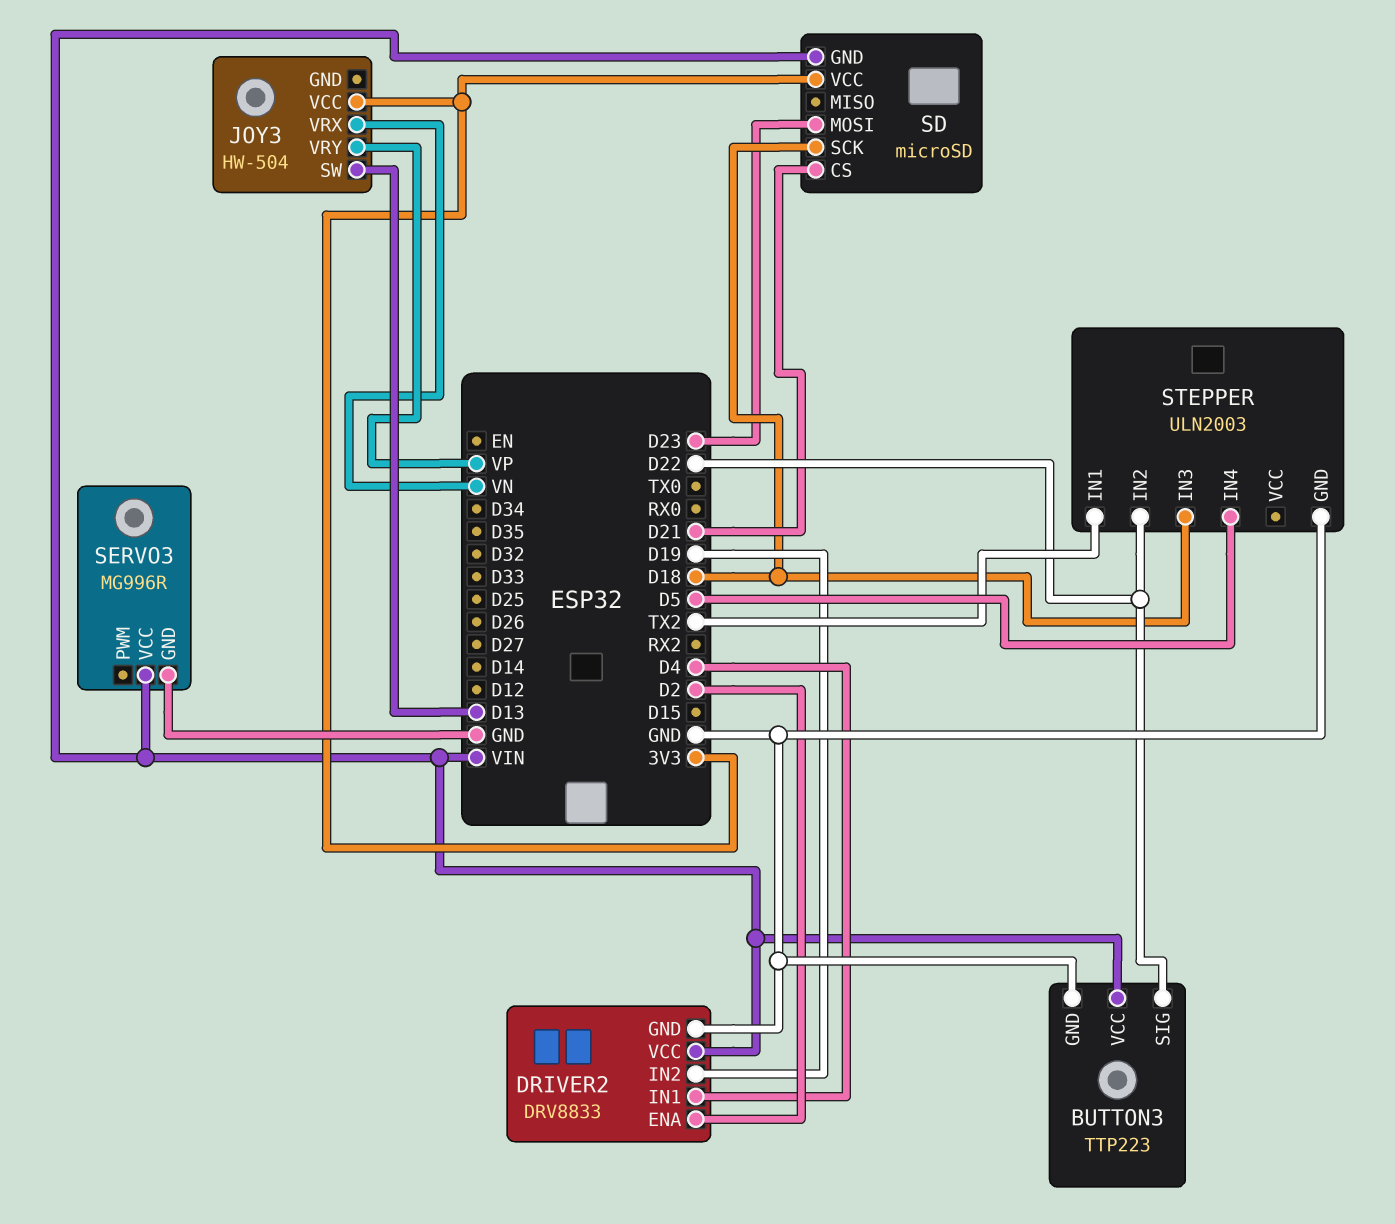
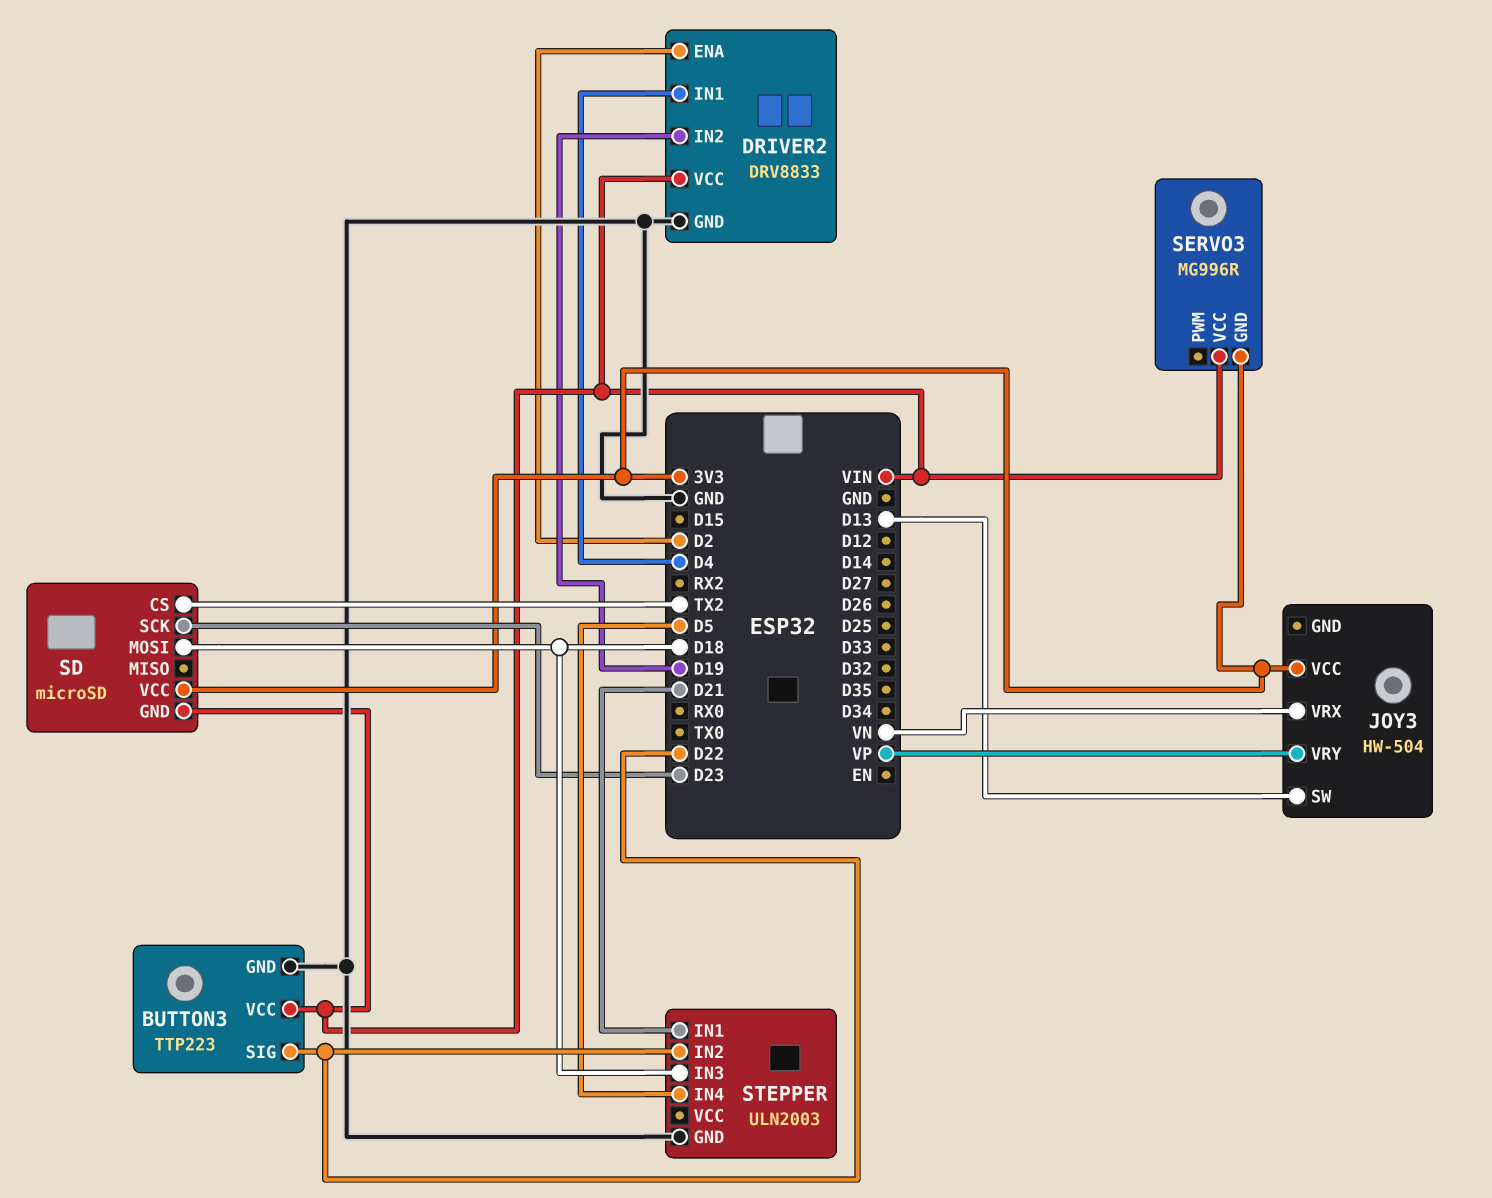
SD pin CS: D21 -> TX2
SD pin MOSI: D23 -> D18
SD pin SCK: D18 -> D23
SERVO3 pin GND: GND -> 3V3
STEPPER pin IN1: TX2 -> D21

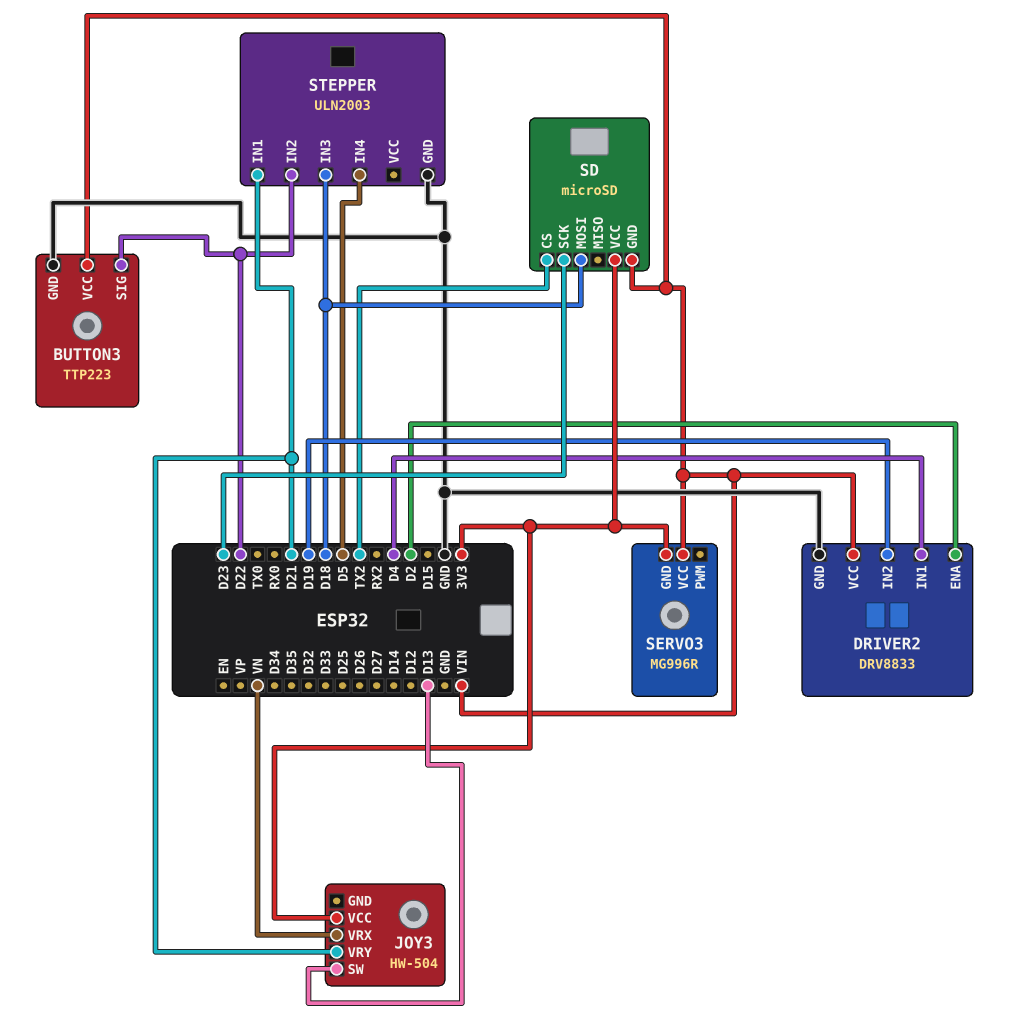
JOY3 pin VRY: VP -> D21

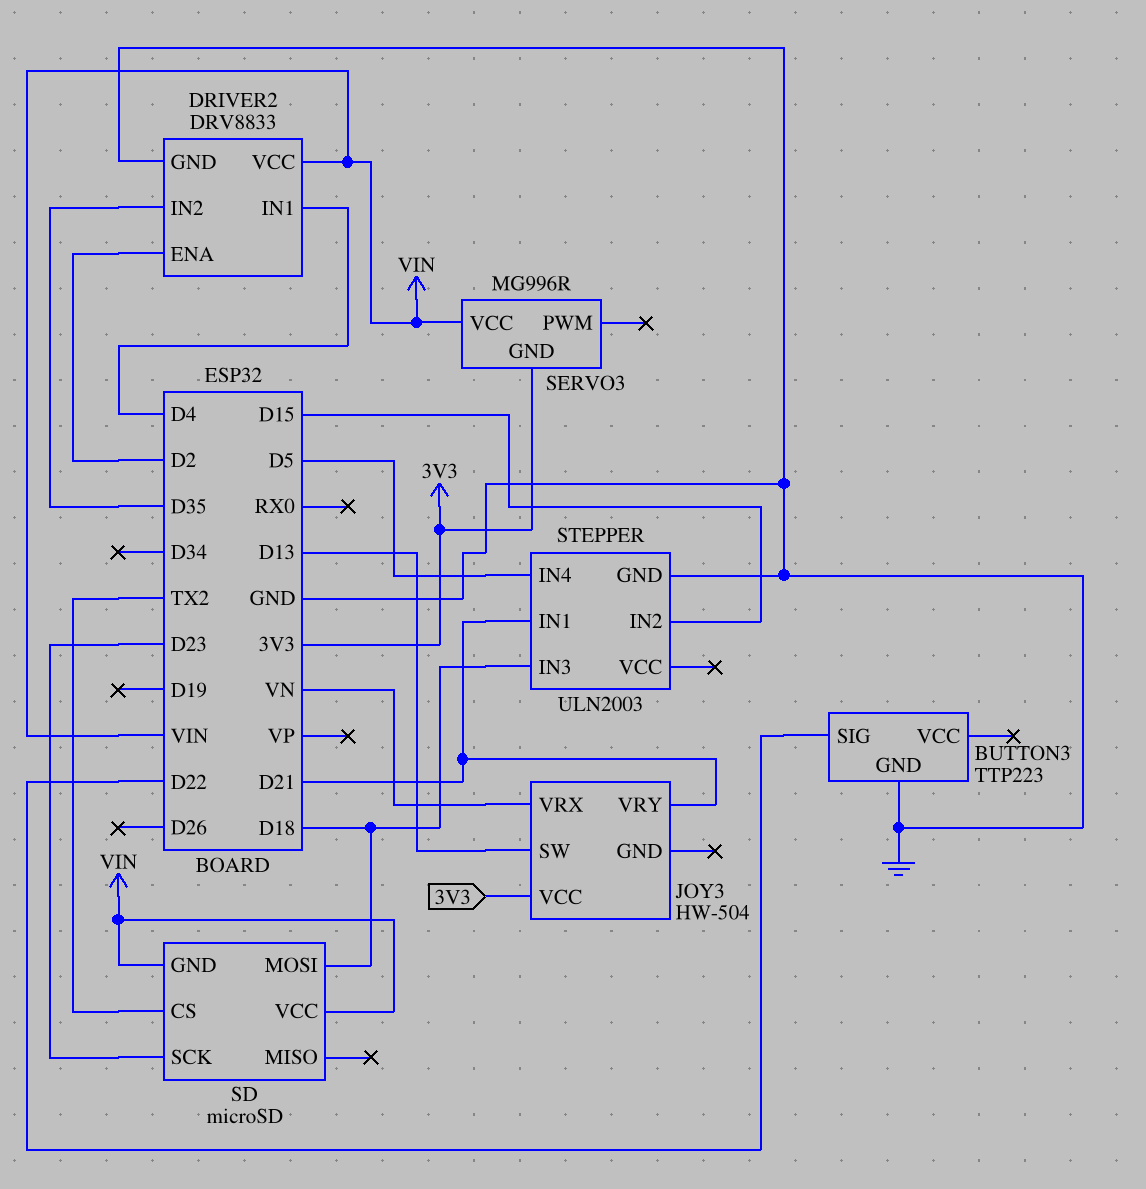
BUTTON3 pin VCC: VIN -> none
DRIVER2 pin IN2: D19 -> D35
SD pin VCC: 3V3 -> VIN
STEPPER pin IN2: D22 -> D15

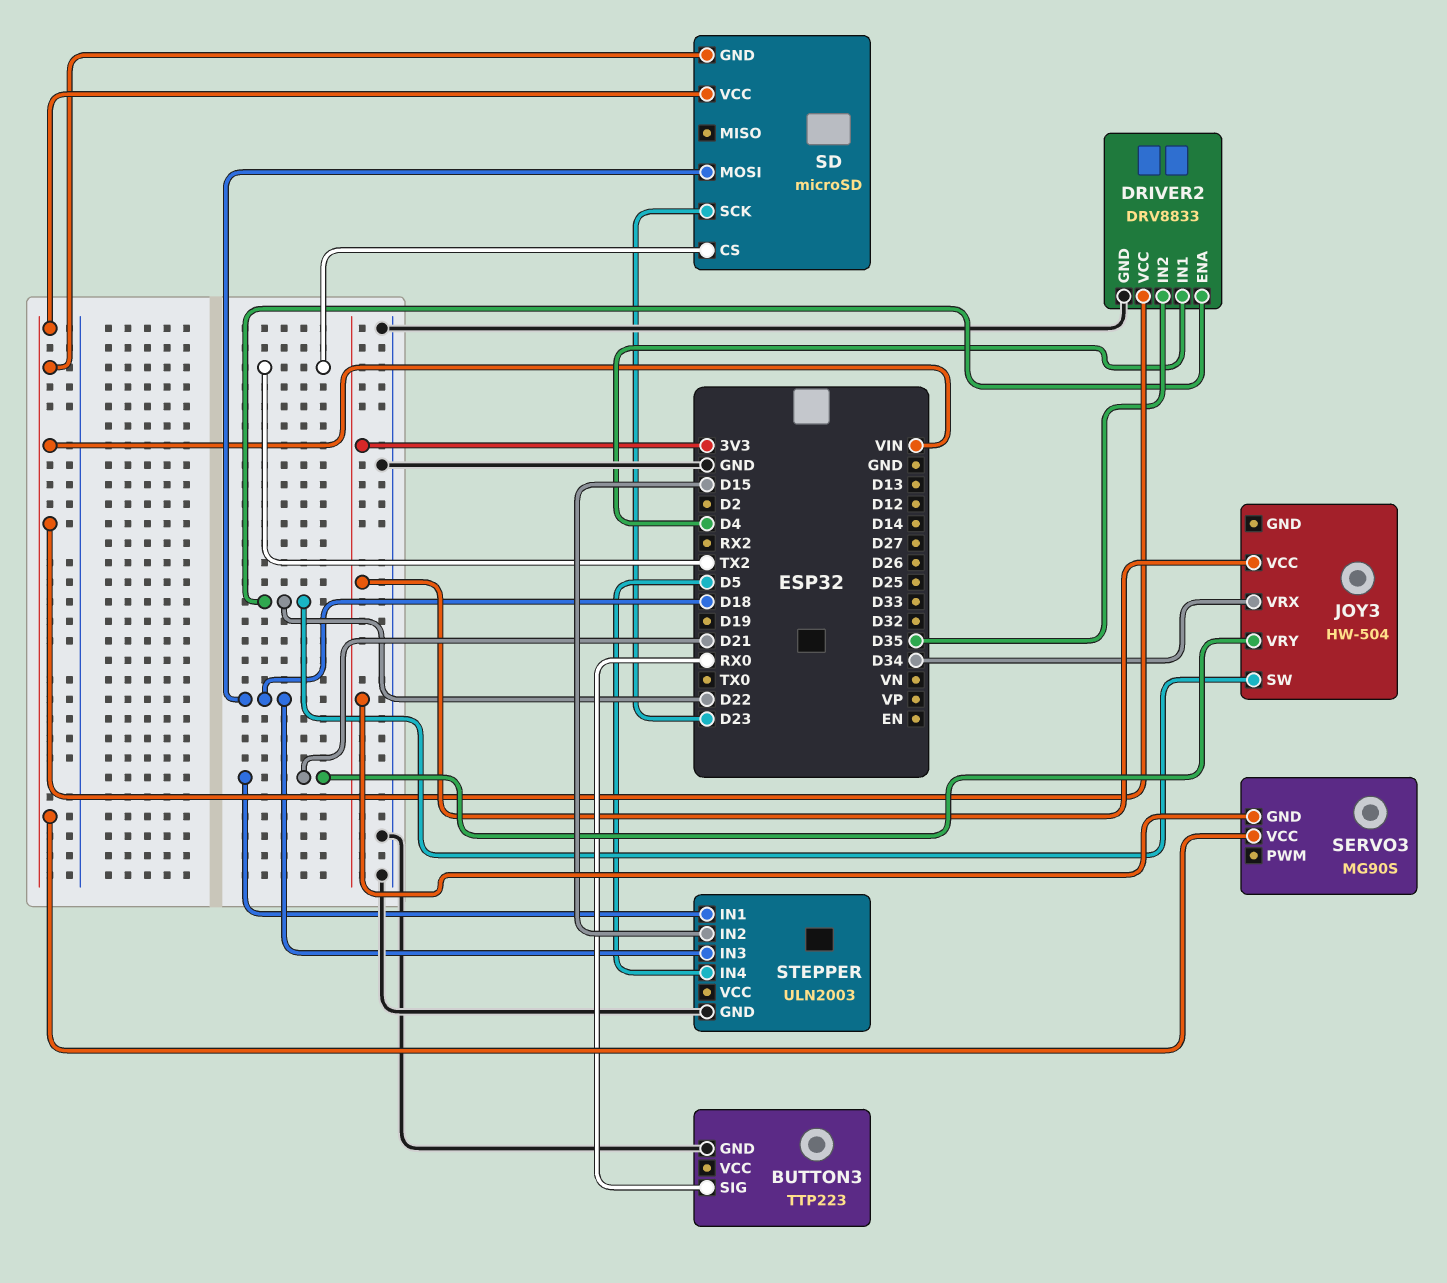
BUTTON3 pin SIG: D22 -> RX0
DRIVER2 pin ENA: D2 -> D22
JOY3 pin SW: D13 -> D22
JOY3 pin VRX: VN -> D34
SERVO3: MG996R -> MG90S

